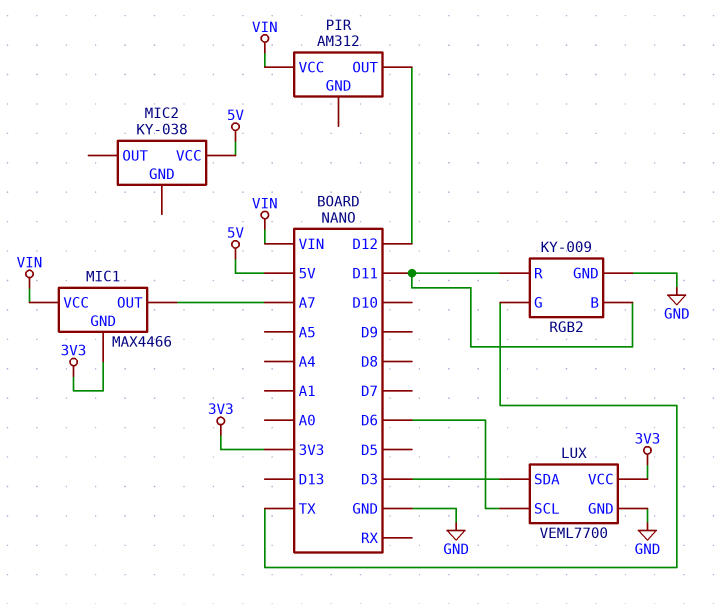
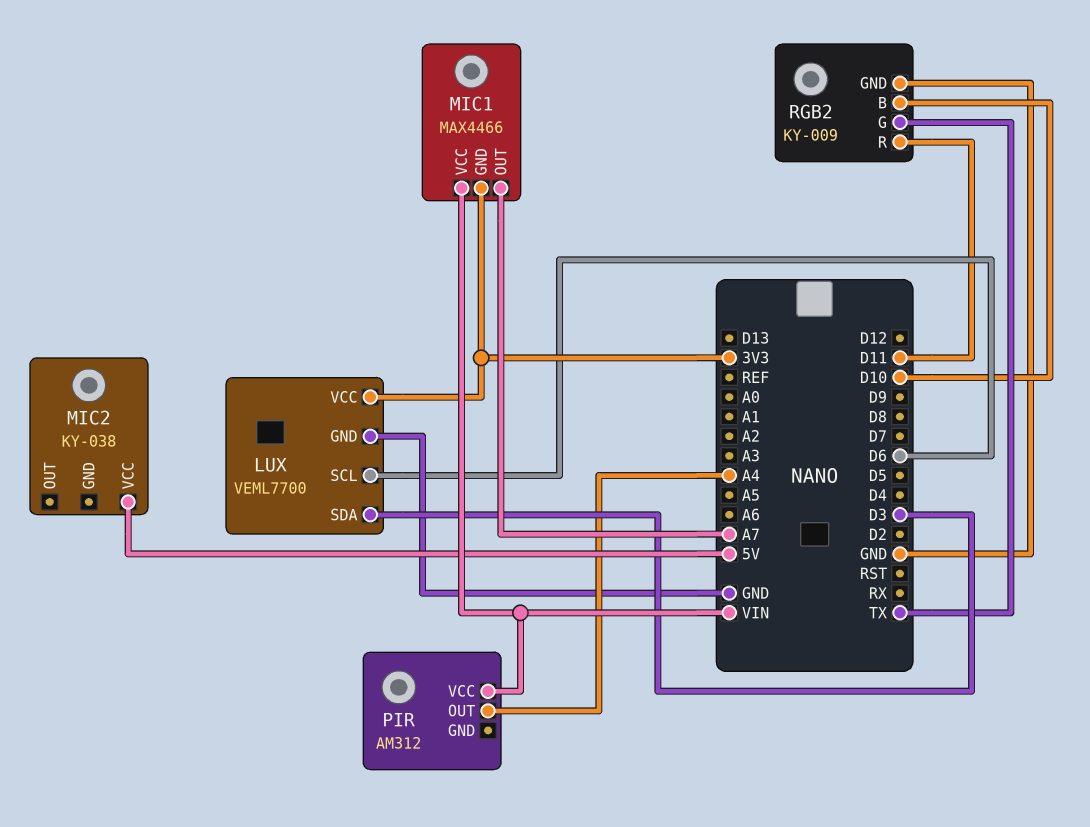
PIR pin OUT: D12 -> A4
RGB2 pin B: D11 -> D10

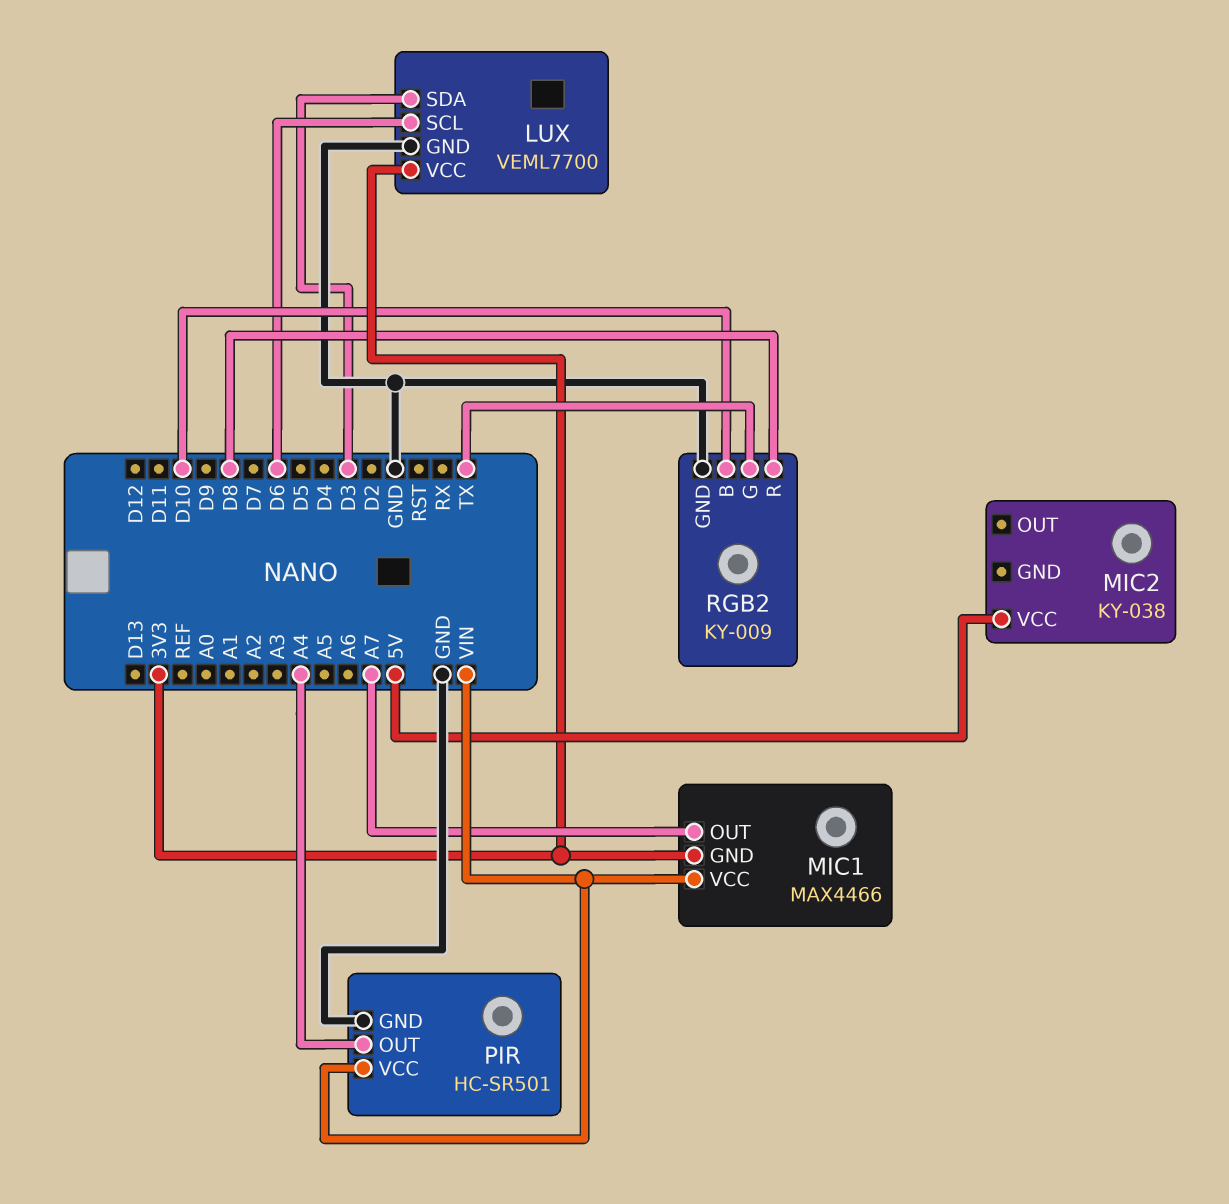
PIR: AM312 -> HC-SR501
PIR pin GND: none -> GND
RGB2 pin R: D11 -> D8

